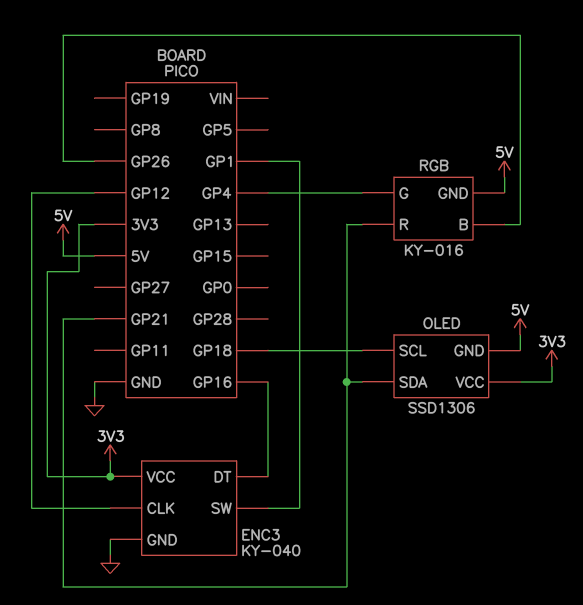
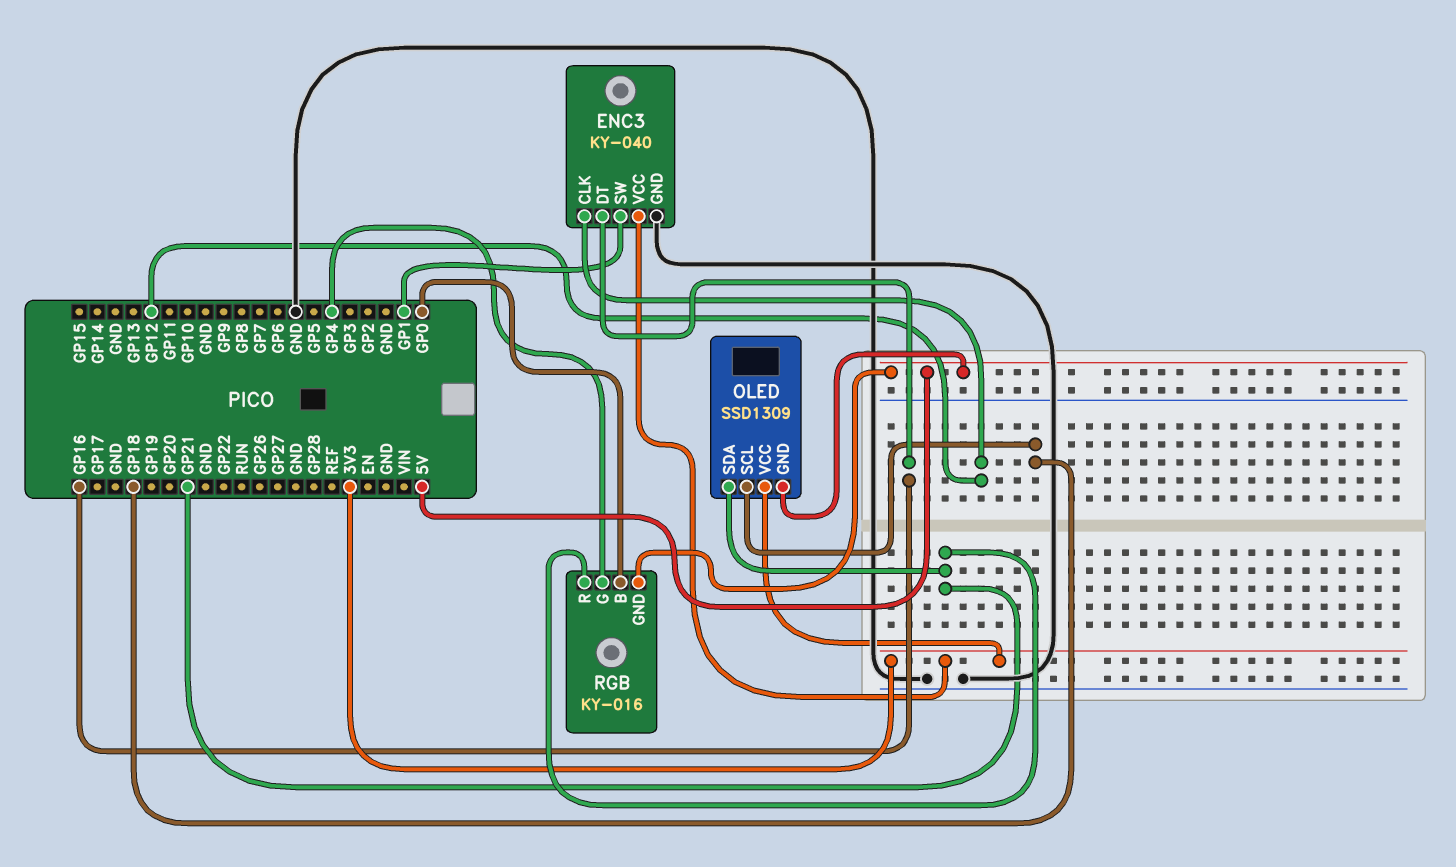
OLED: SSD1306 -> SSD1309
RGB pin B: GP26 -> GP0

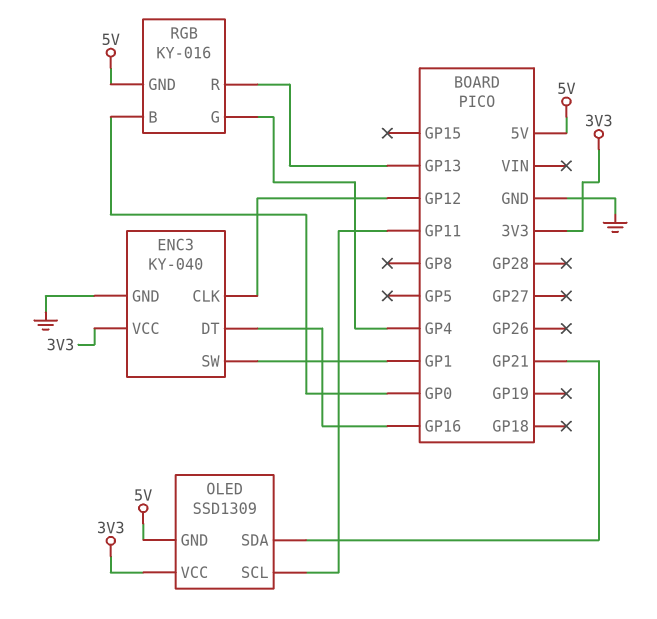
OLED pin SCL: GP18 -> GP11
RGB pin R: GP21 -> GP13

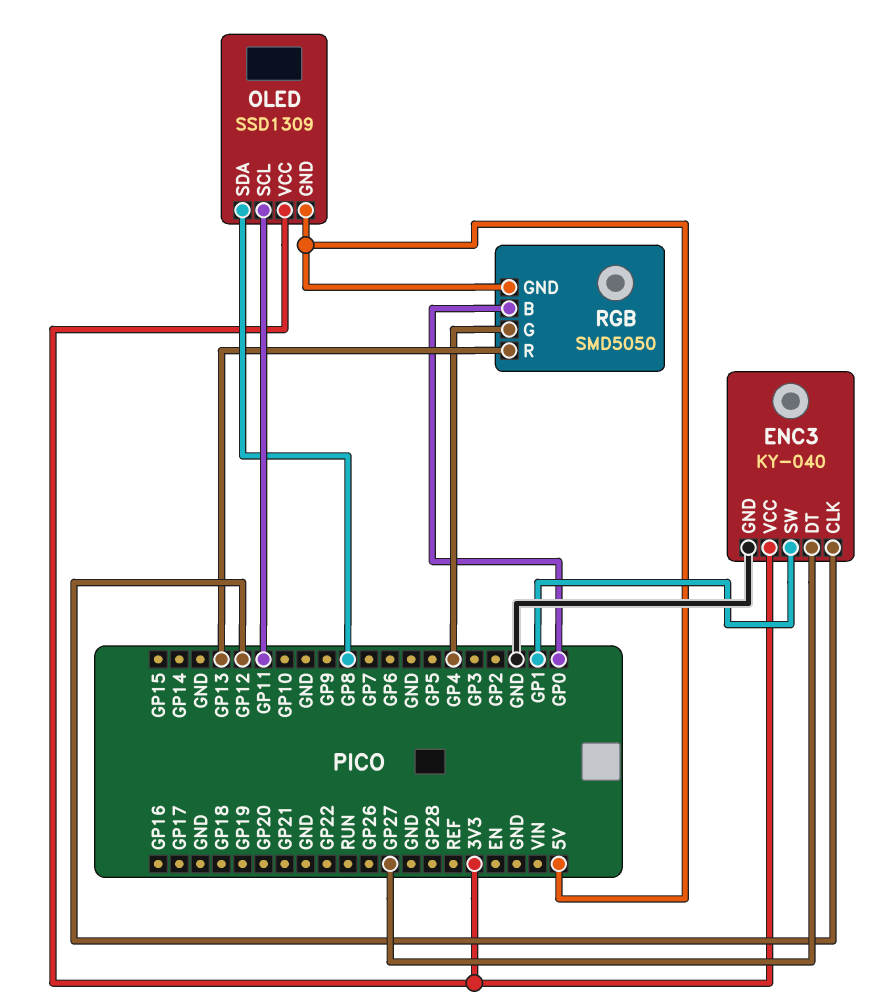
ENC3 pin DT: GP16 -> GP27
OLED pin SDA: GP21 -> GP8
RGB: KY-016 -> SMD5050

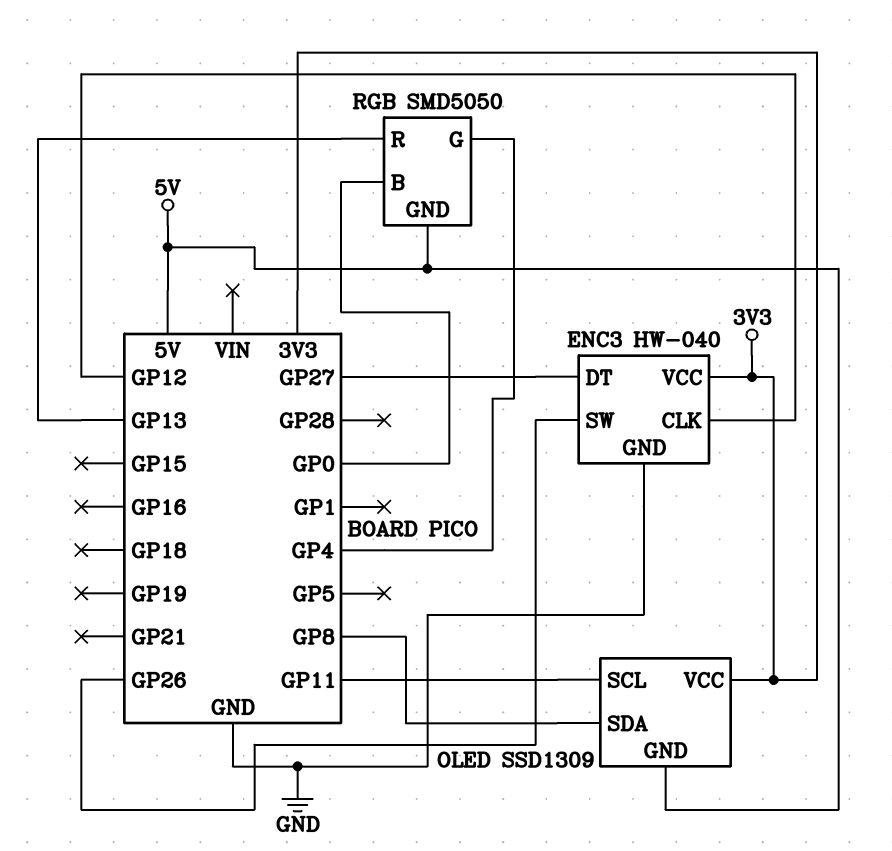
ENC3: KY-040 -> HW-040
ENC3 pin SW: GP1 -> GP26

